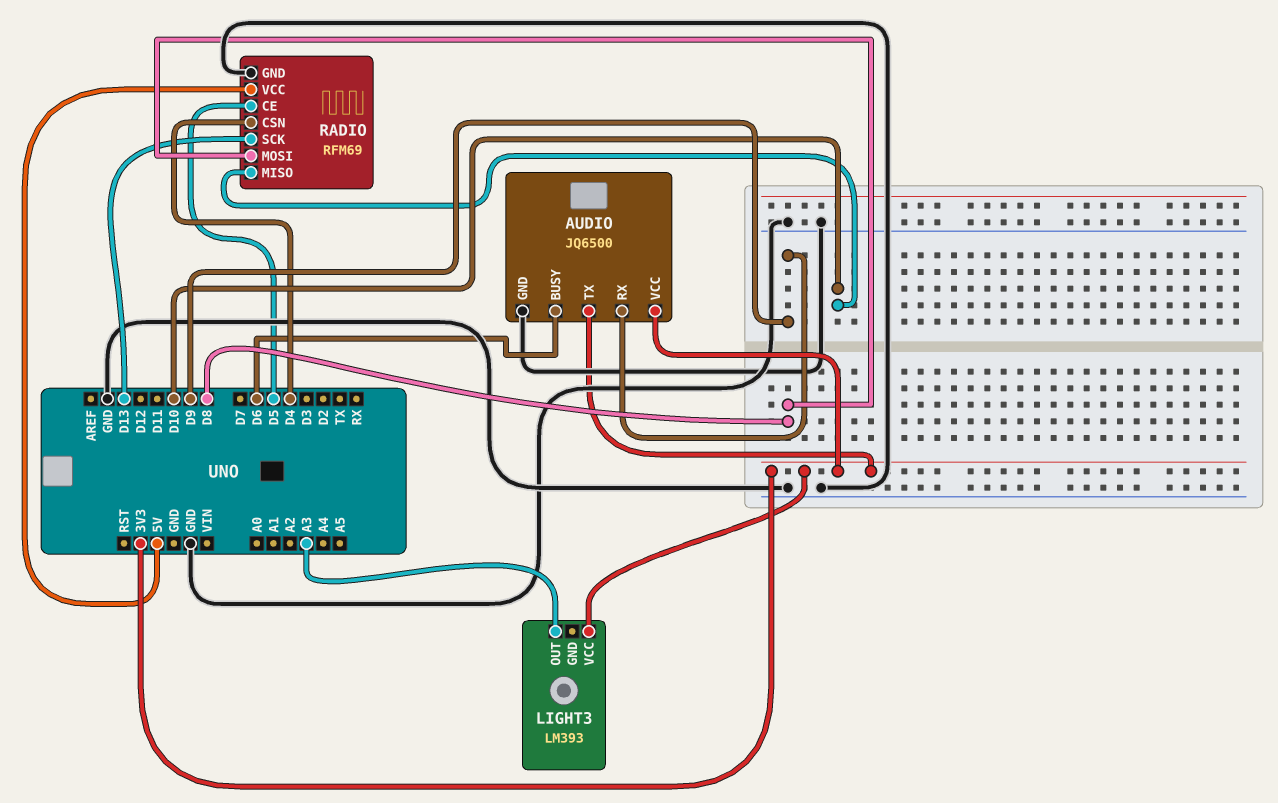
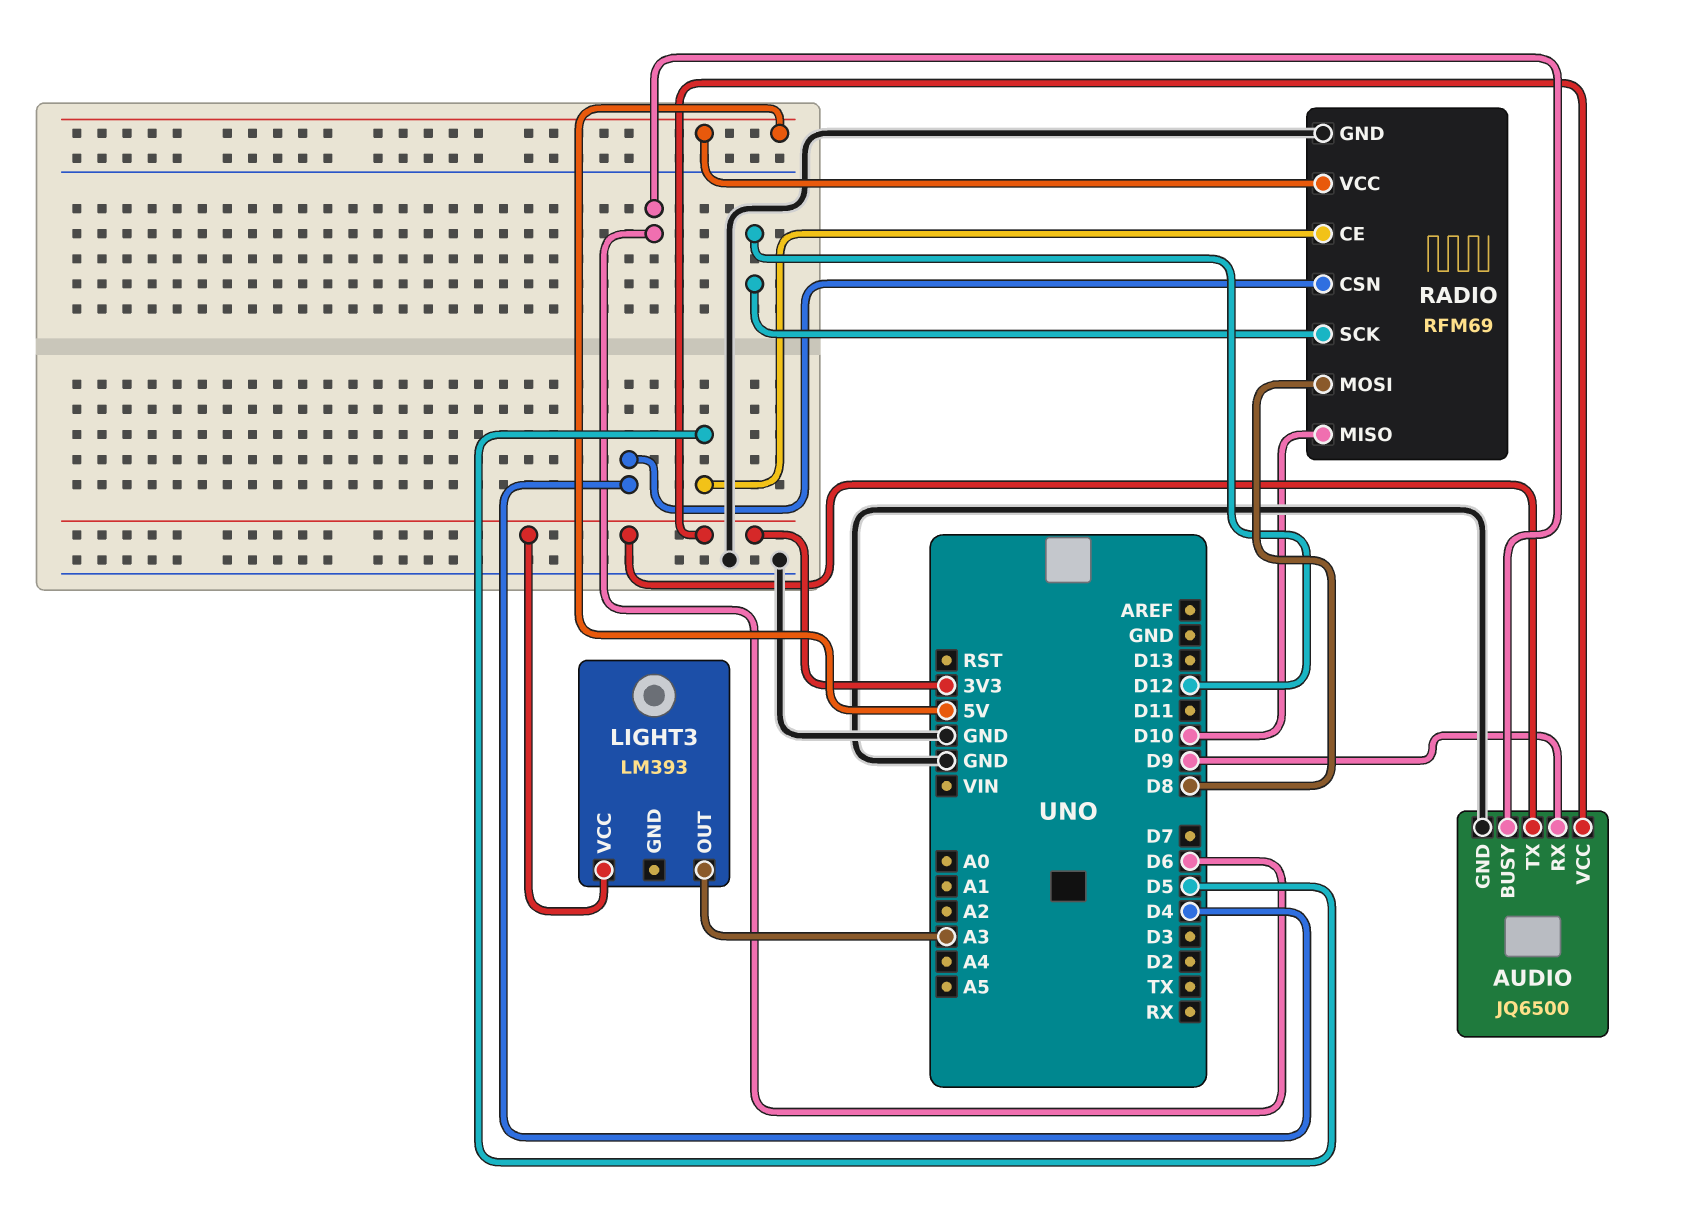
RADIO pin SCK: D13 -> D12

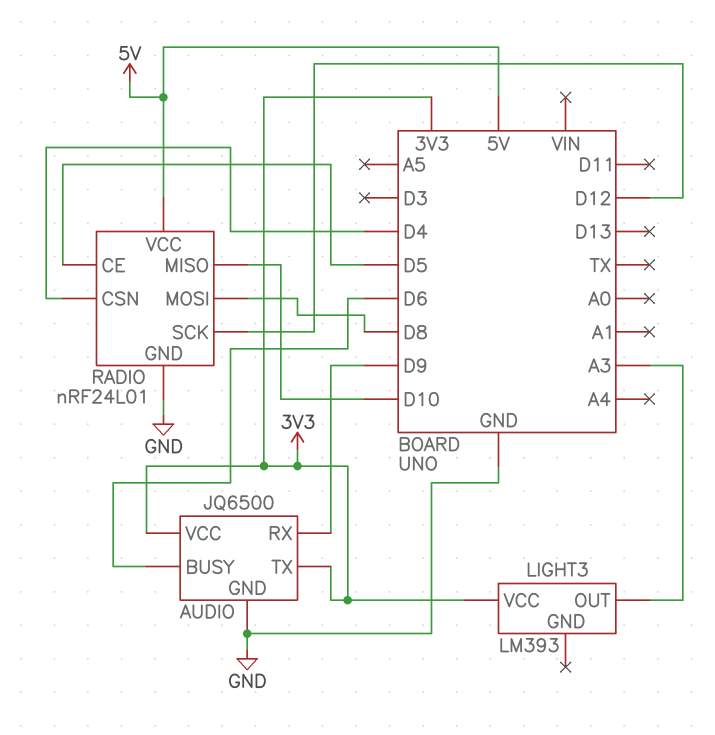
RADIO: RFM69 -> nRF24L01

